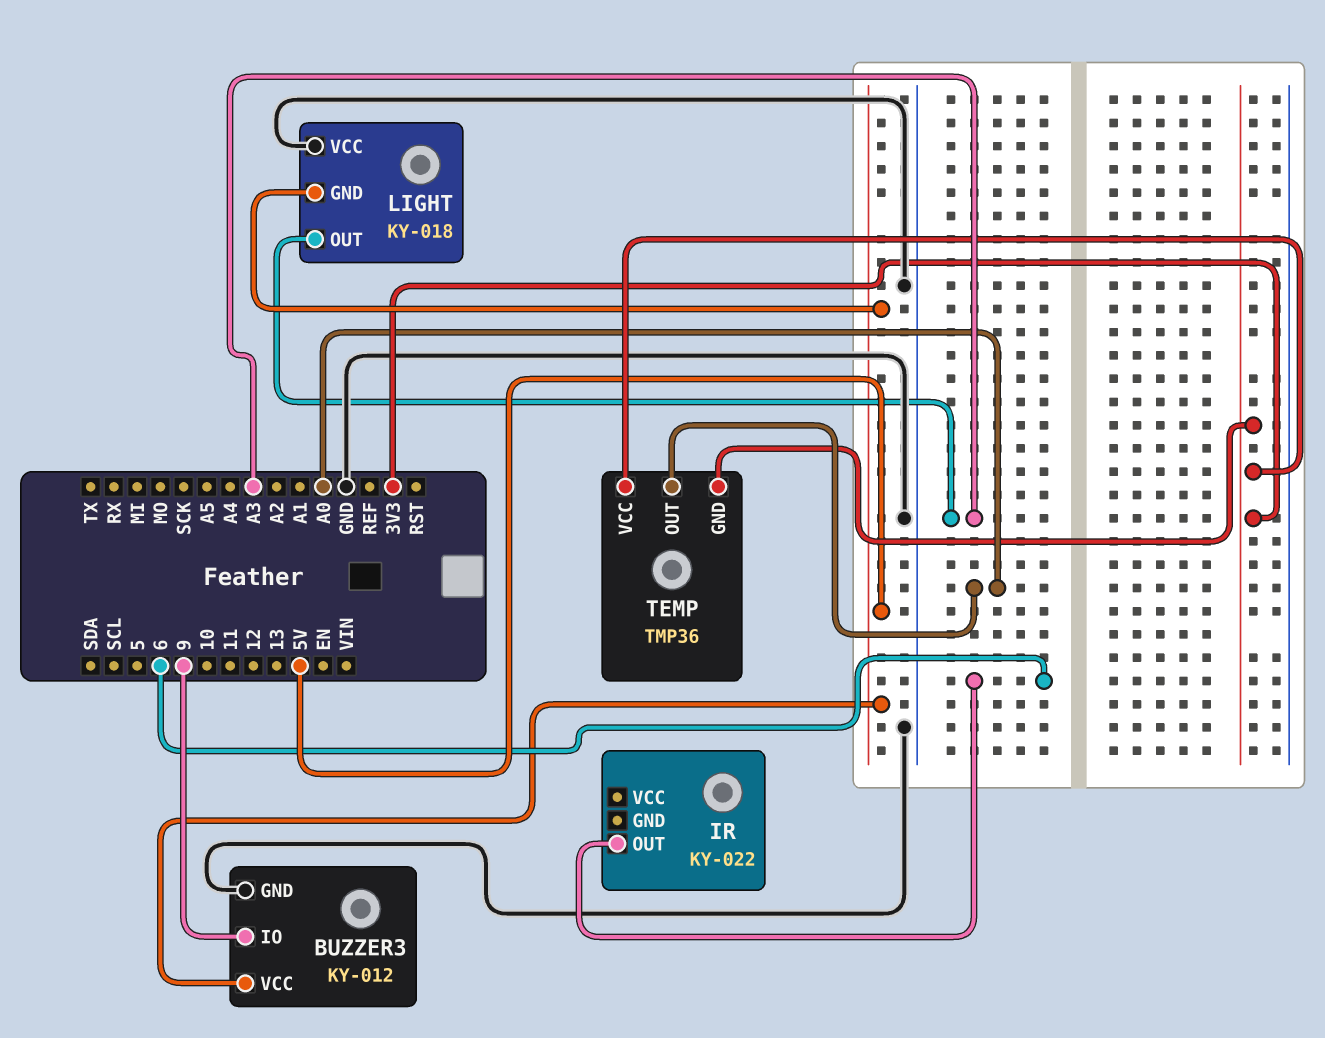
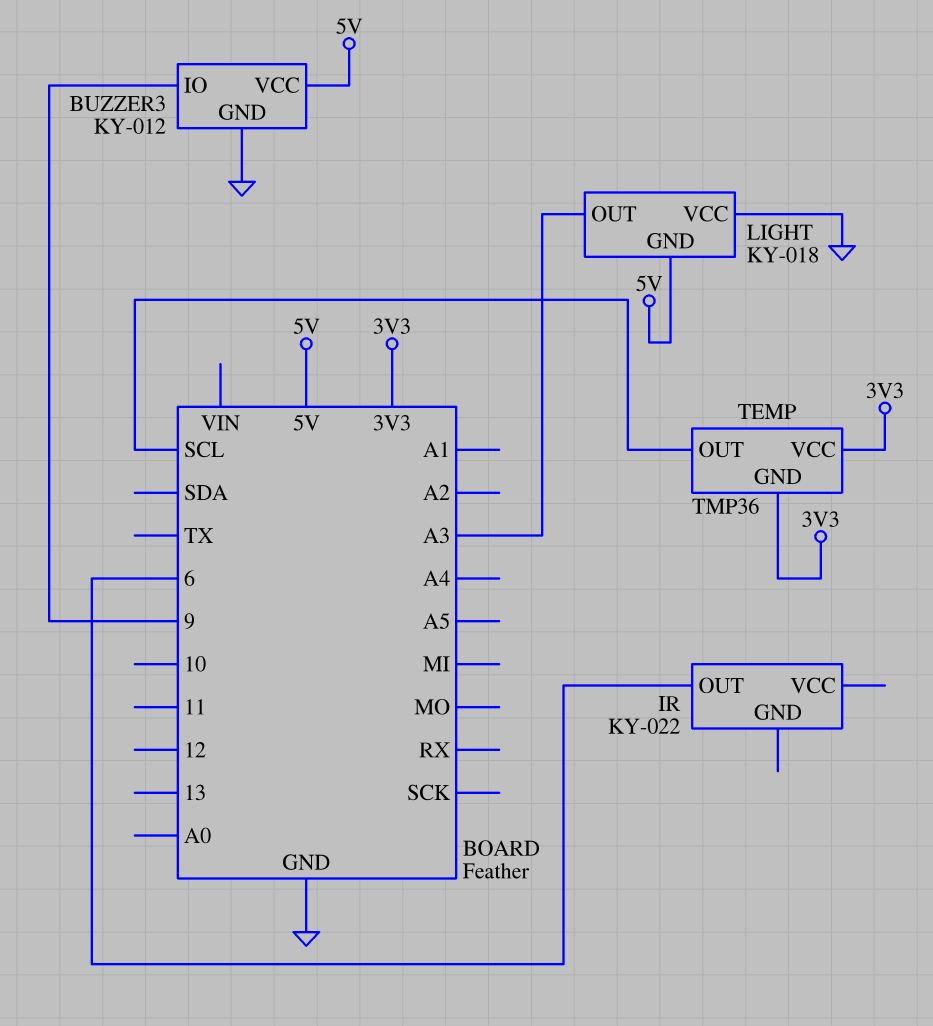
TEMP pin OUT: A0 -> SCL

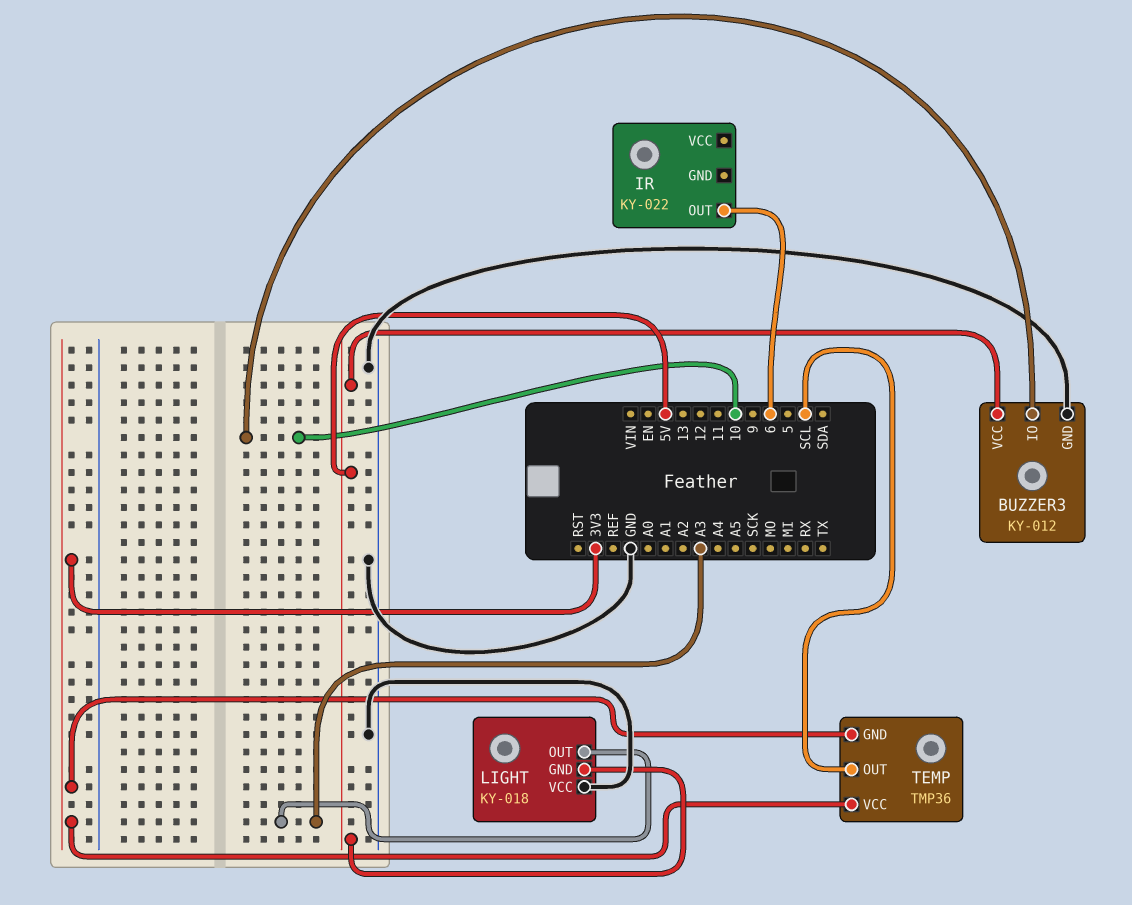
BUZZER3 pin IO: 9 -> 10

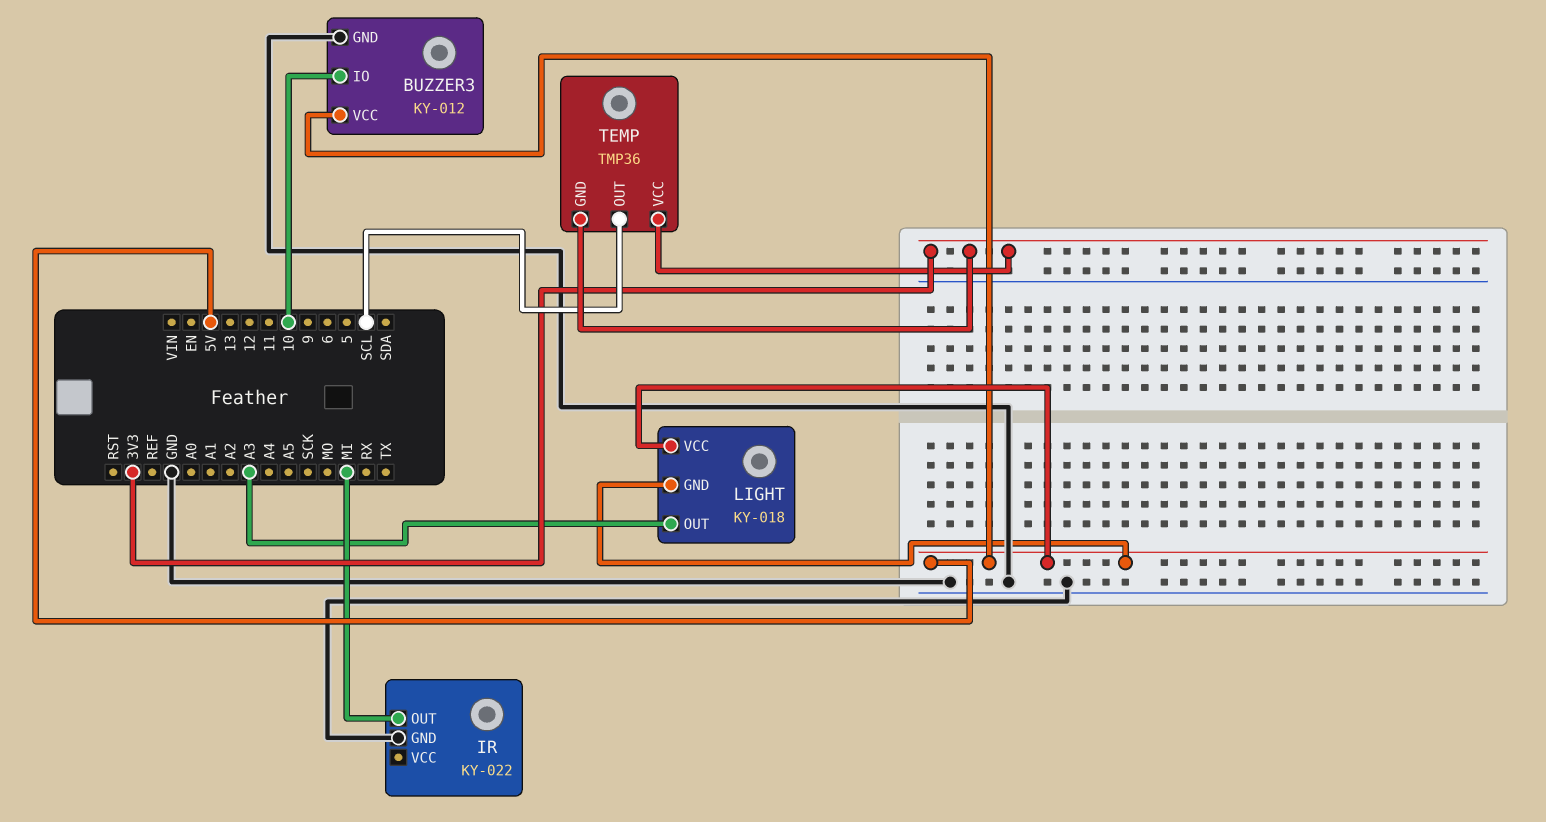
IR pin GND: none -> GND
IR pin OUT: 6 -> MI
LIGHT pin VCC: GND -> 5V

